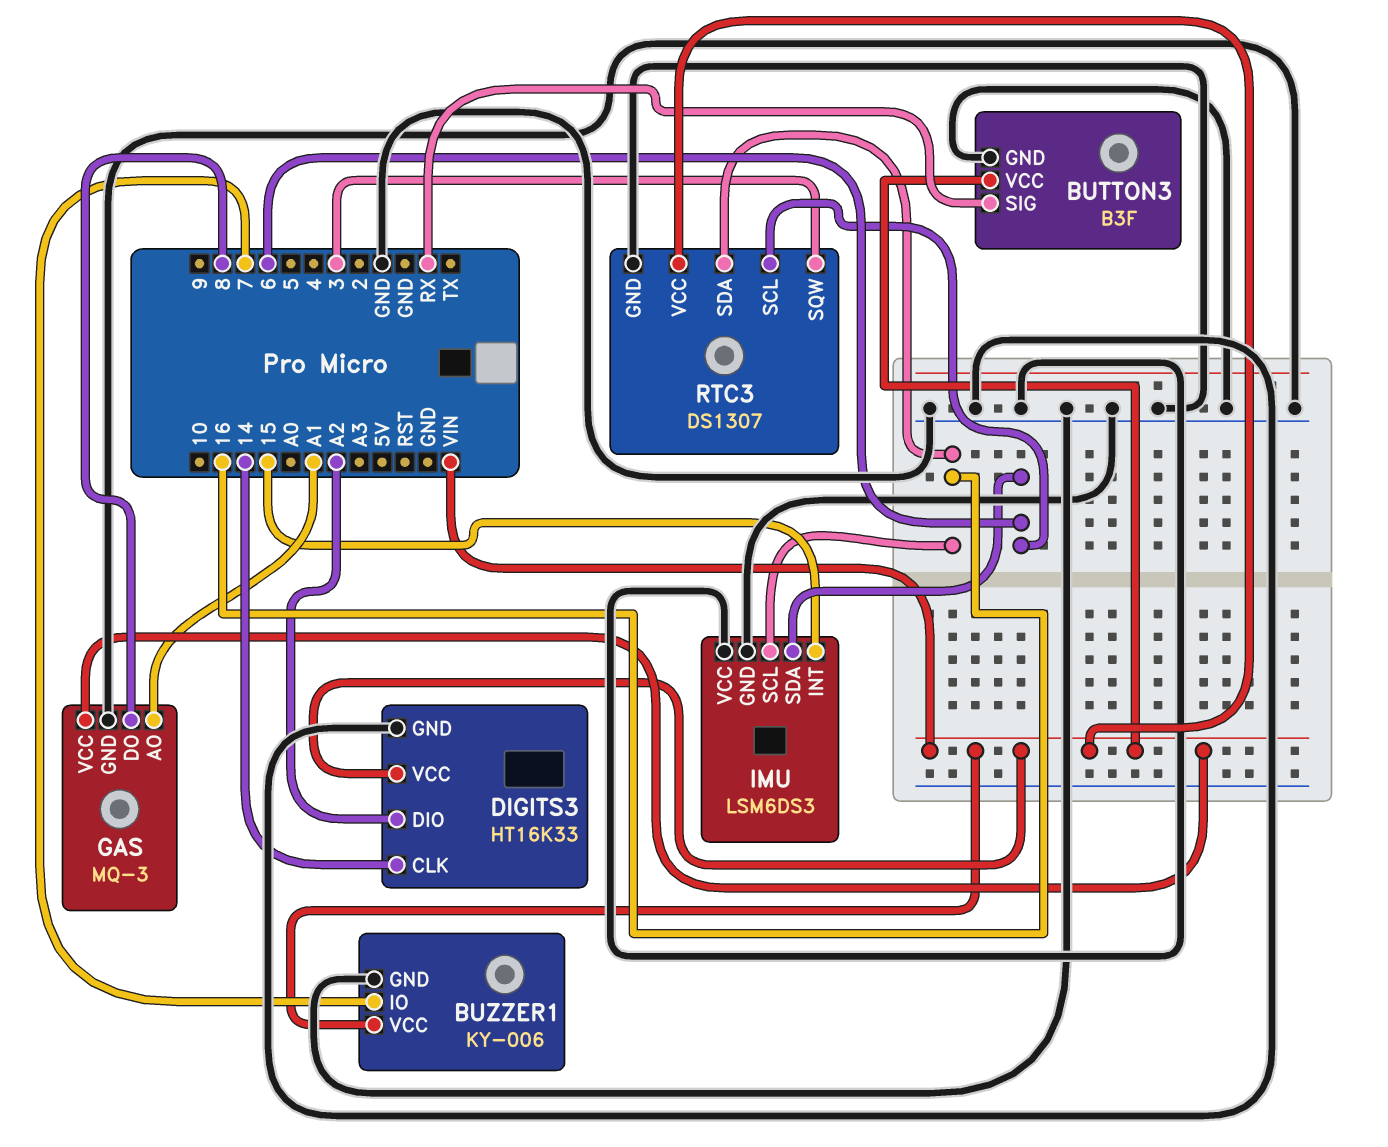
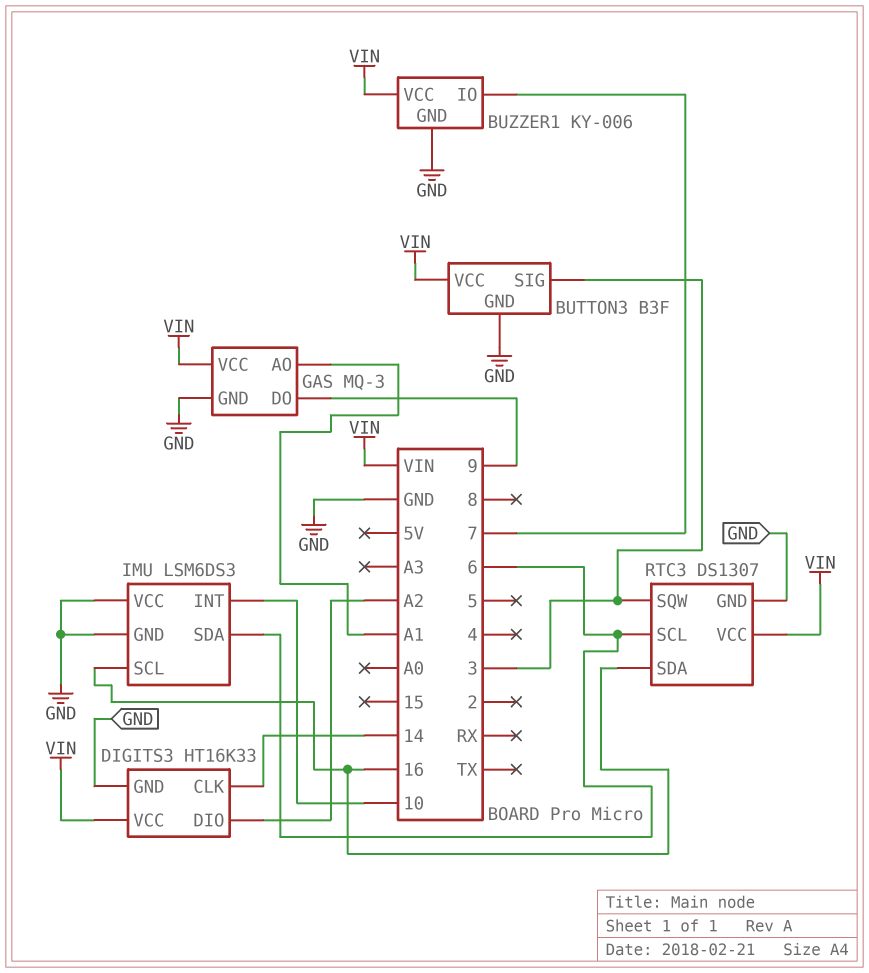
BUTTON3 pin SIG: RX -> 3
GAS pin DO: 8 -> 9
IMU pin INT: 15 -> 10

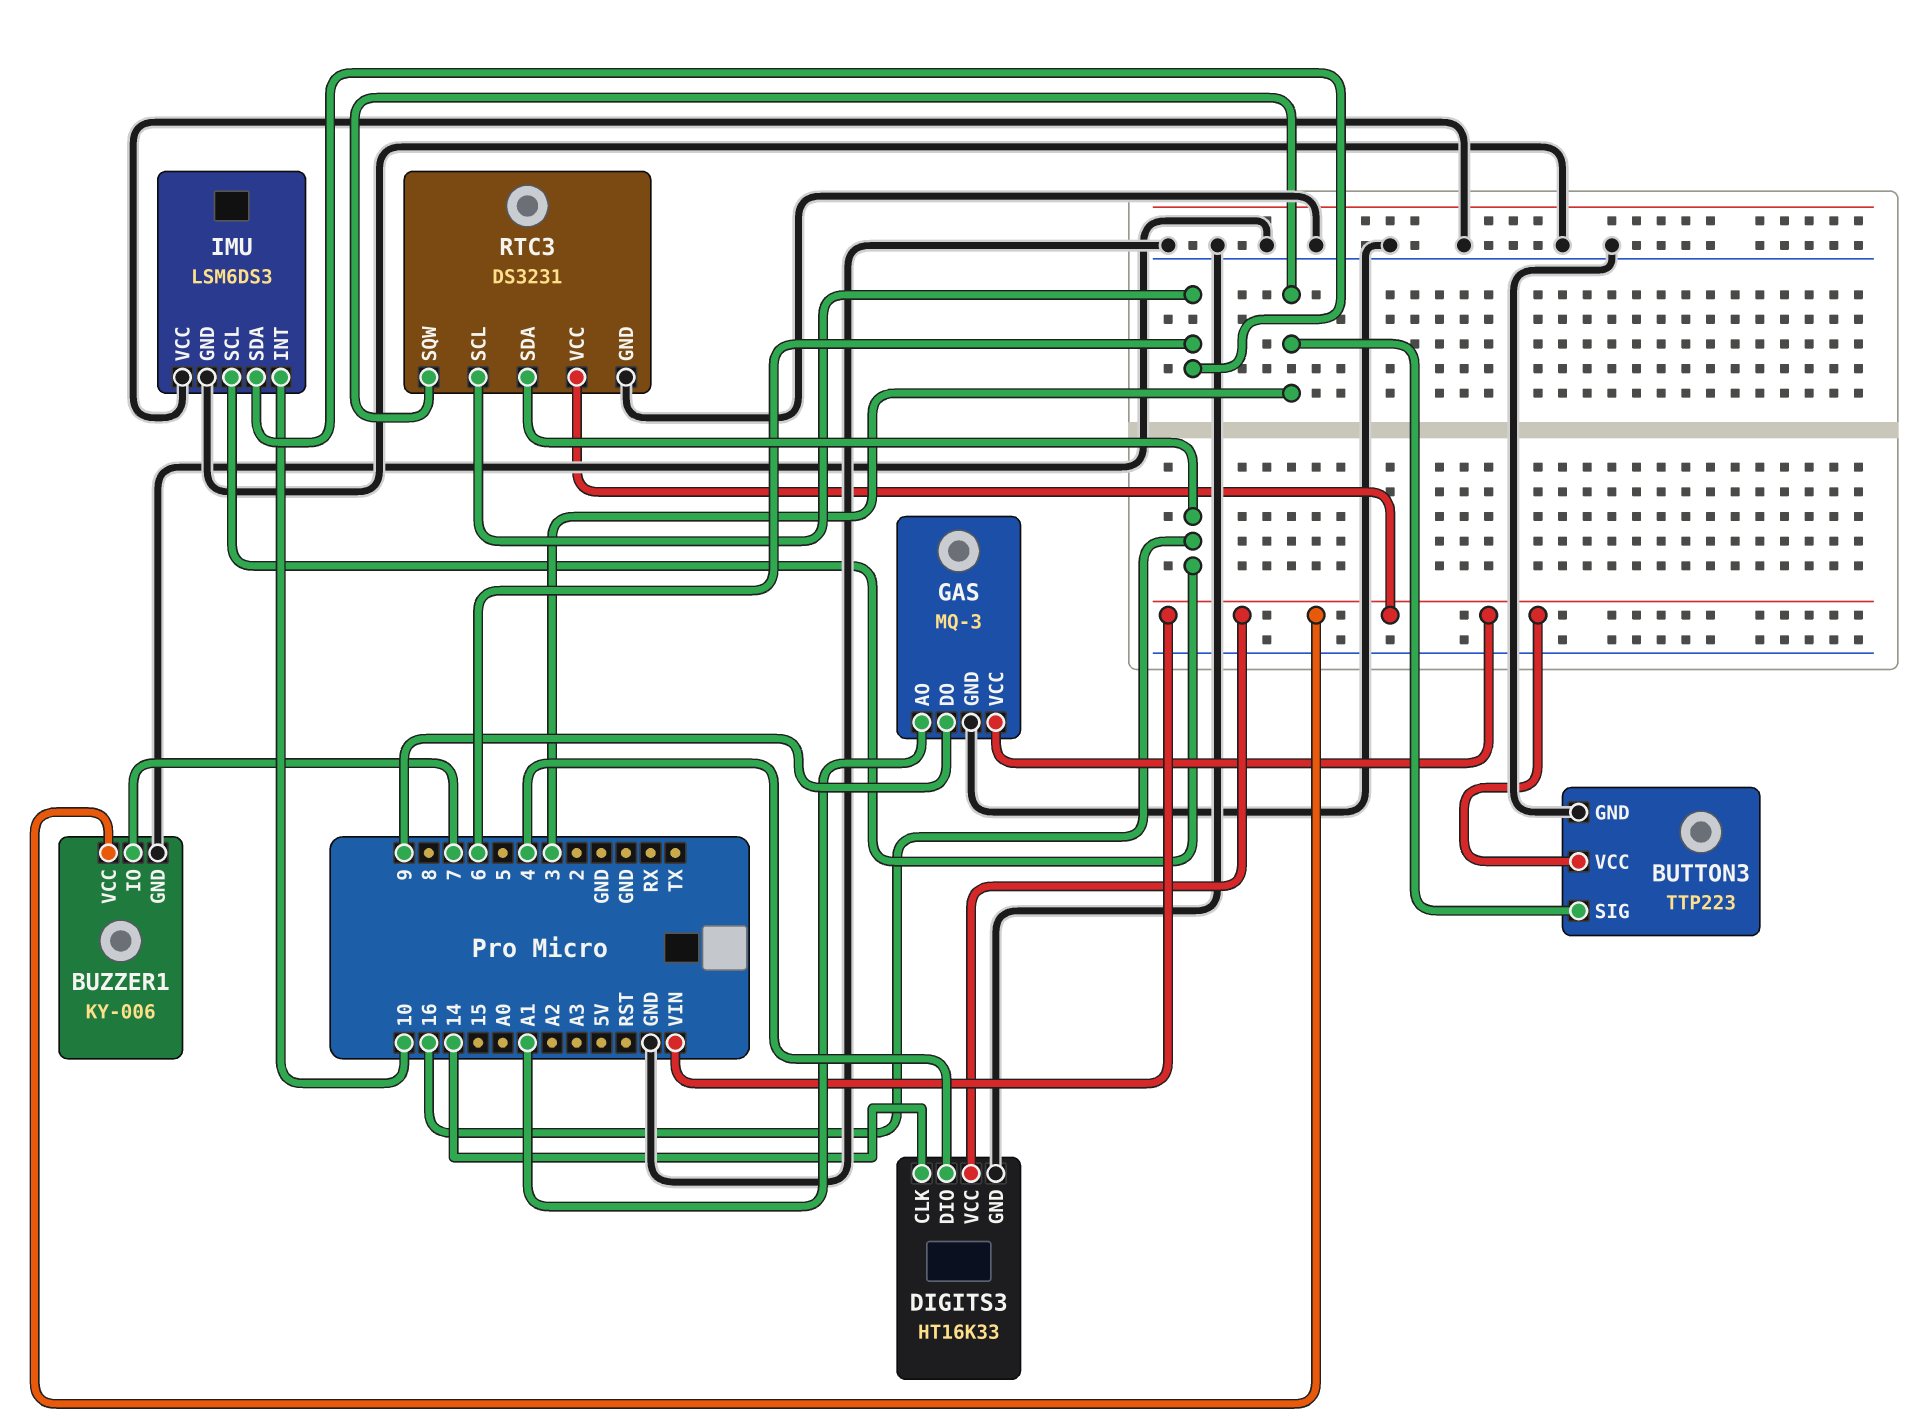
BUTTON3: B3F -> TTP223
DIGITS3 pin DIO: A2 -> 4
RTC3: DS1307 -> DS3231

